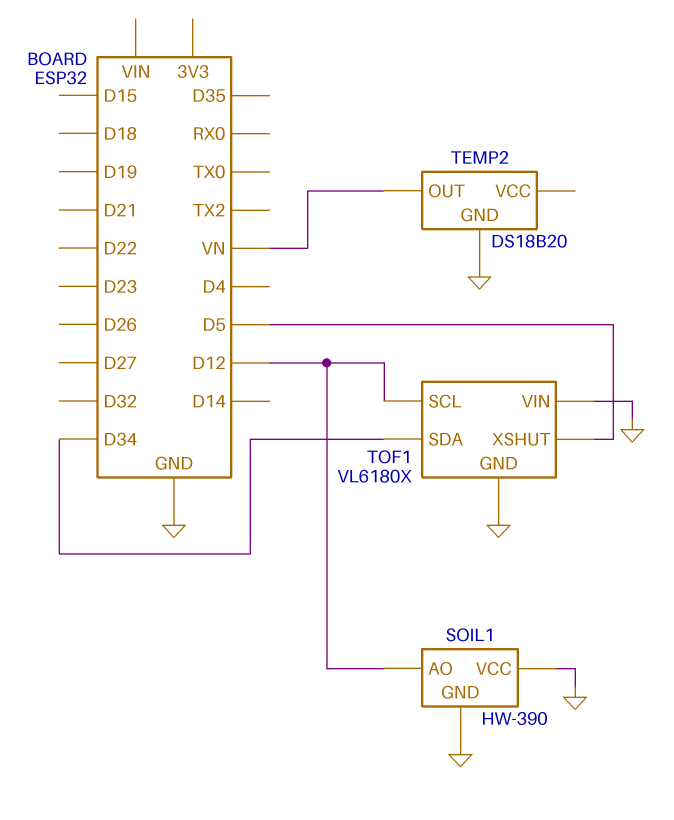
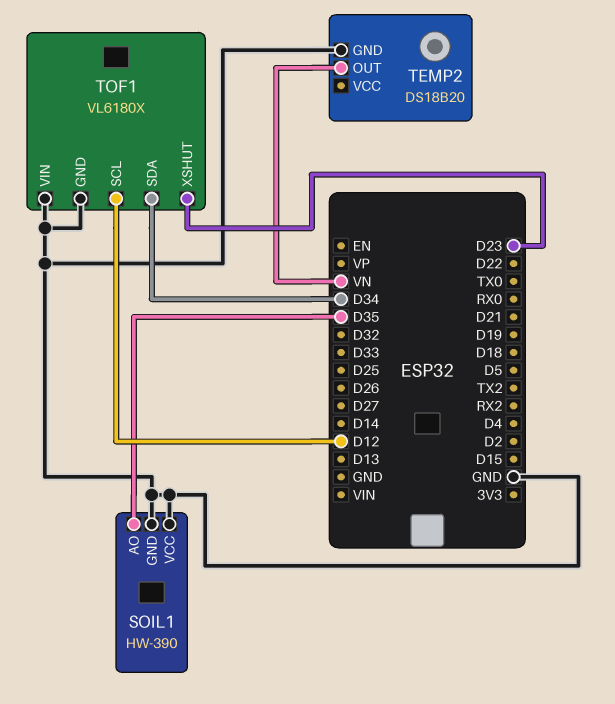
SOIL1 pin AO: D12 -> D35
TOF1 pin XSHUT: D5 -> D23

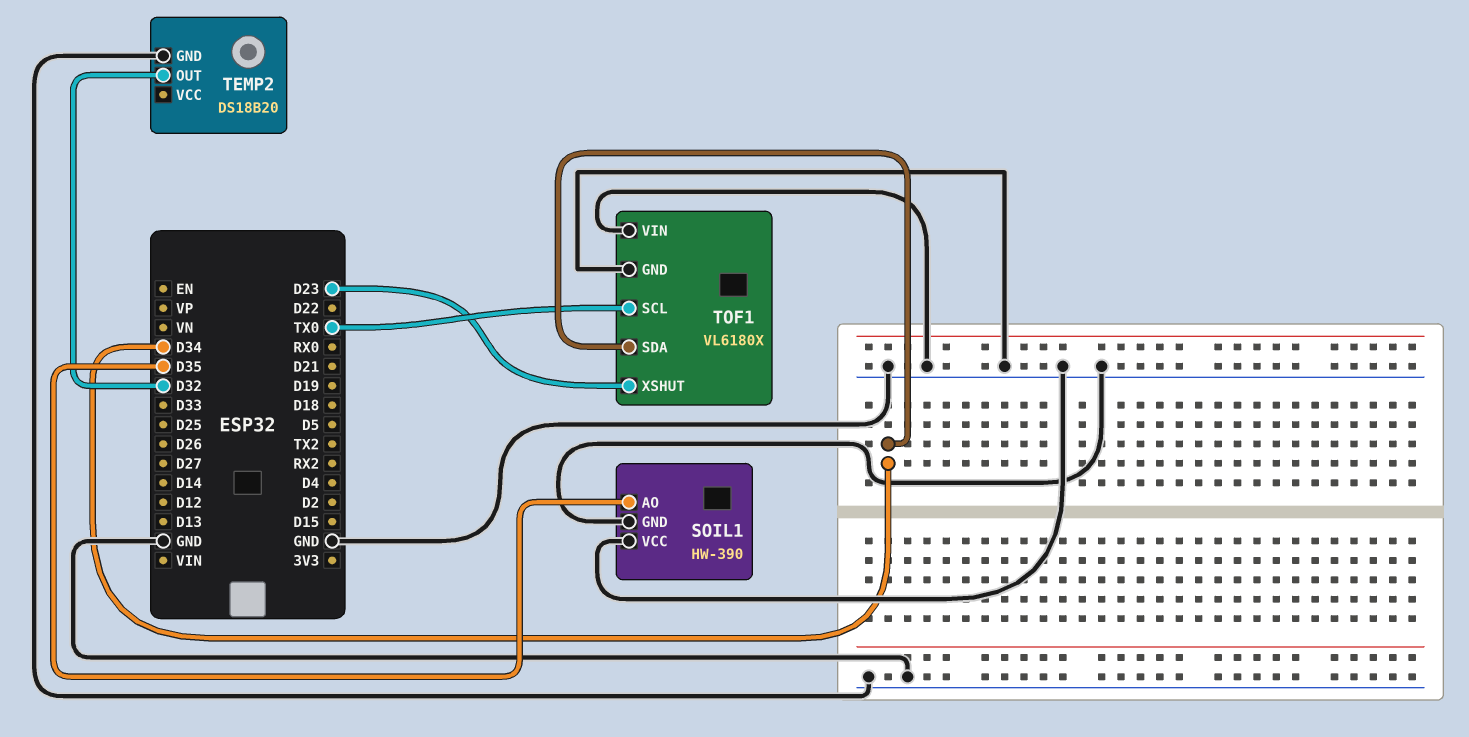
TEMP2 pin OUT: VN -> D32
TOF1 pin SCL: D12 -> TX0

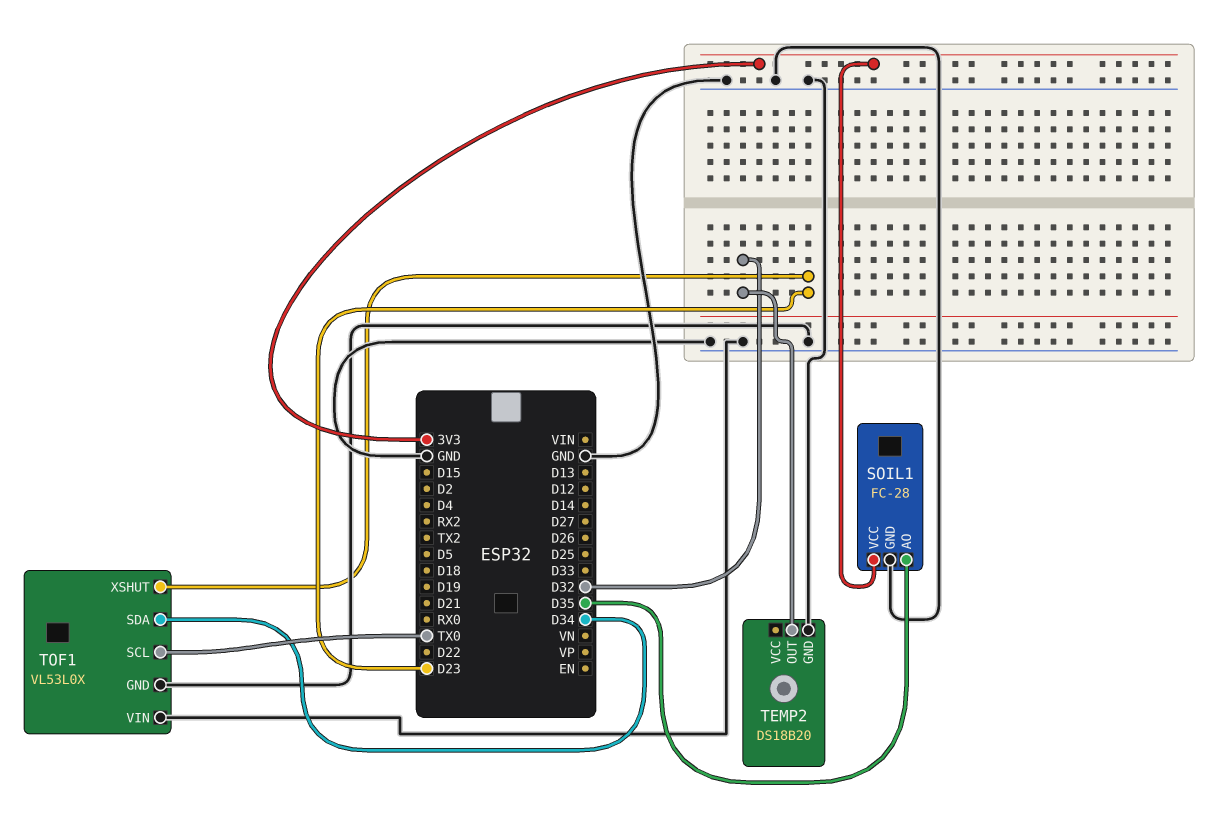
SOIL1: HW-390 -> FC-28
SOIL1 pin VCC: GND -> 3V3
TOF1: VL6180X -> VL53L0X

